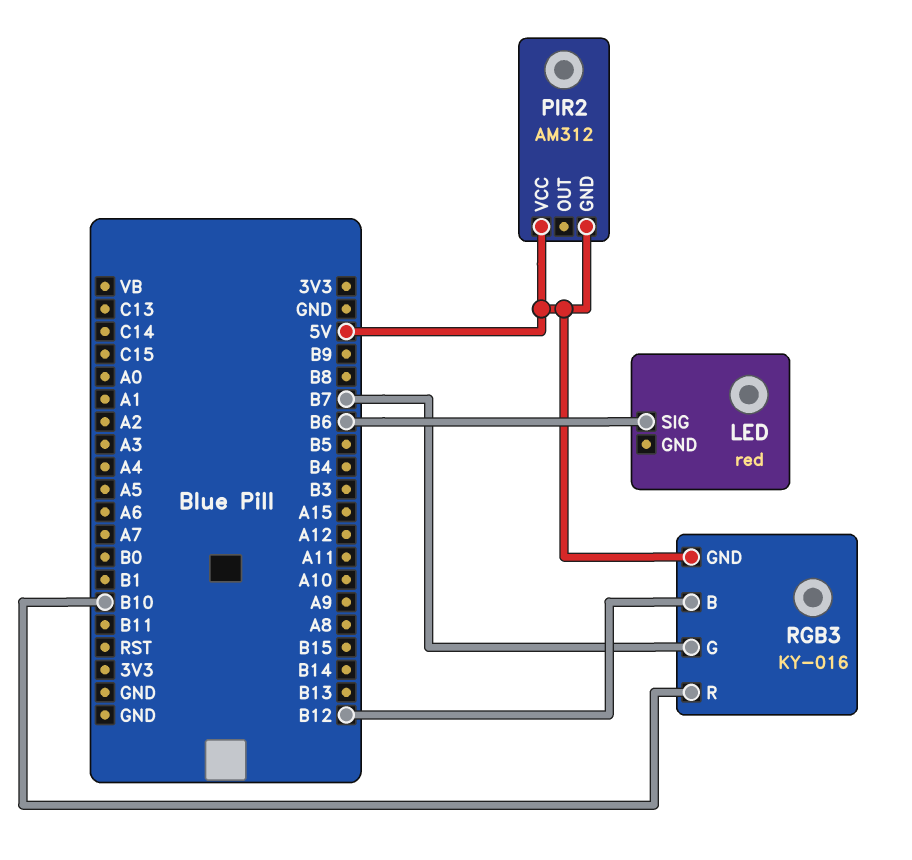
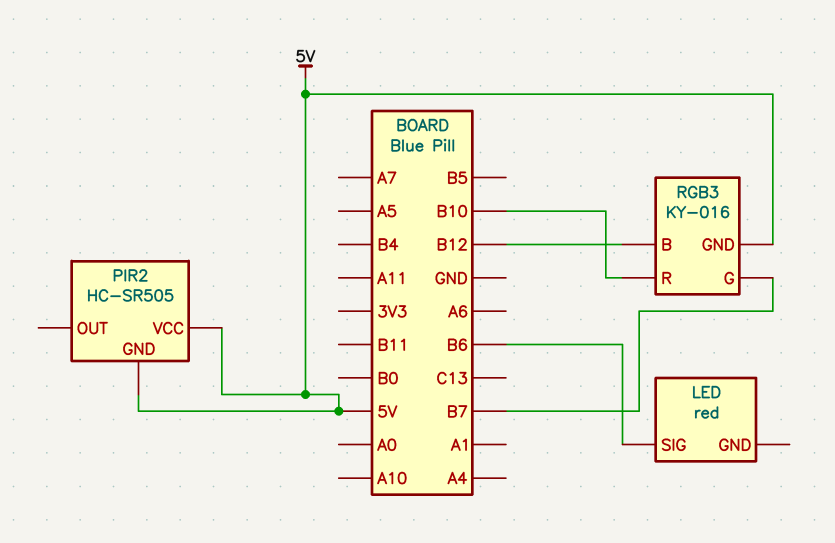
PIR2: AM312 -> HC-SR505

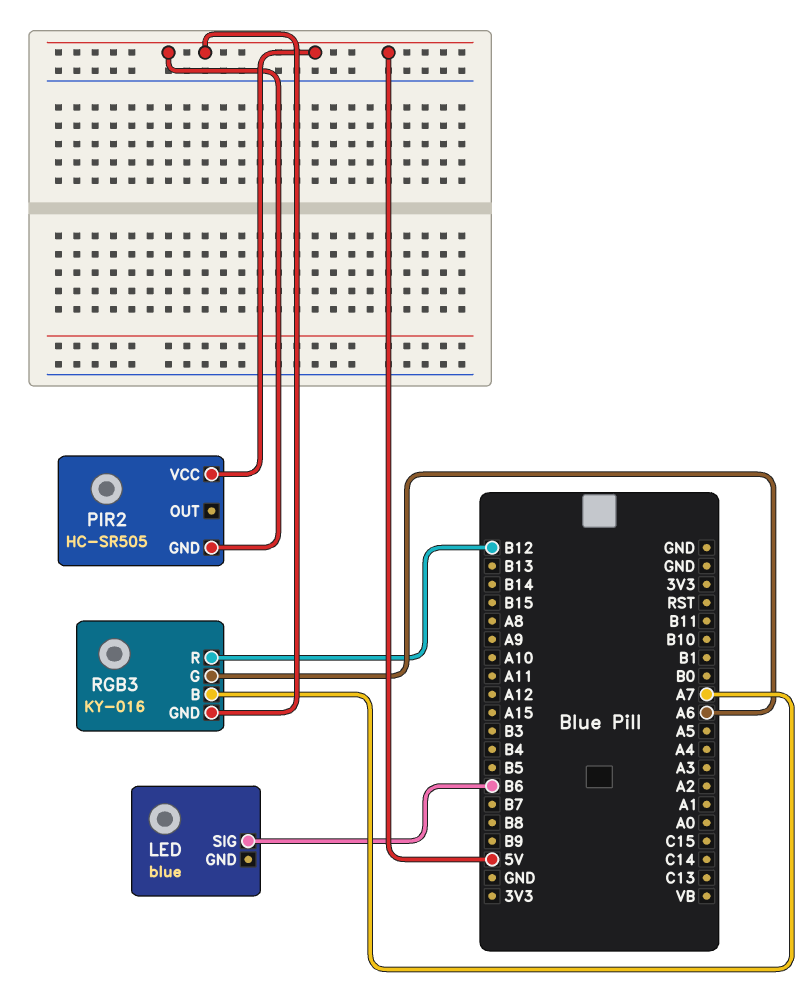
LED: red -> blue
RGB3 pin B: B12 -> A7
RGB3 pin G: B7 -> A6
RGB3 pin R: B10 -> B12

